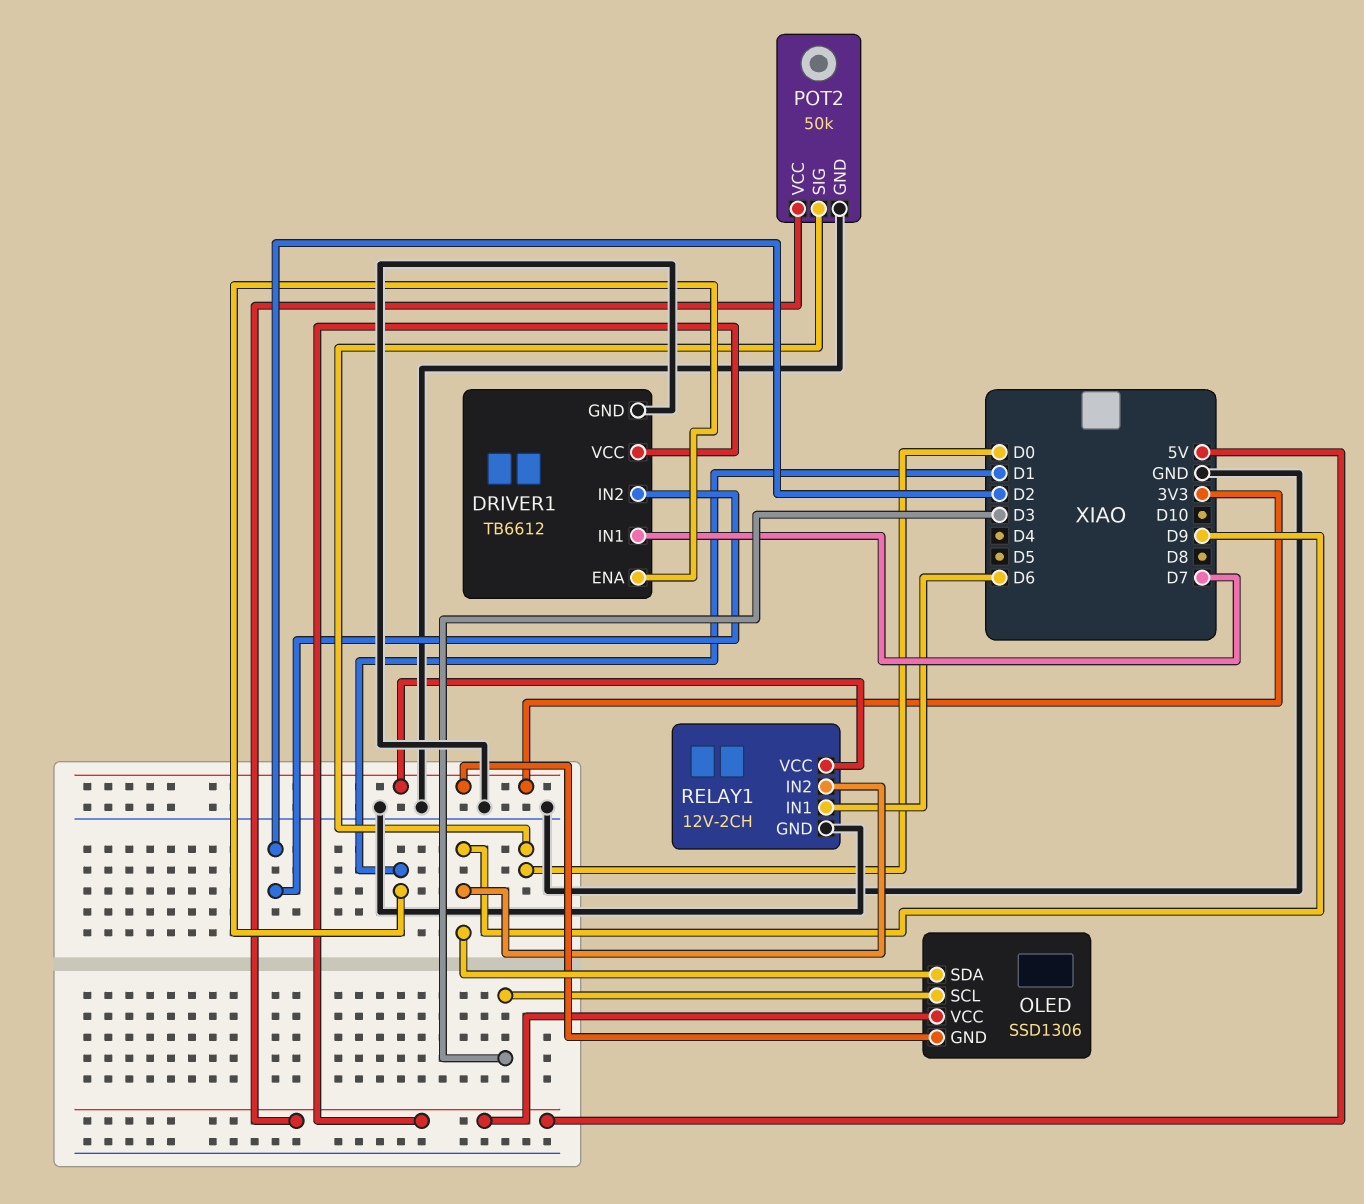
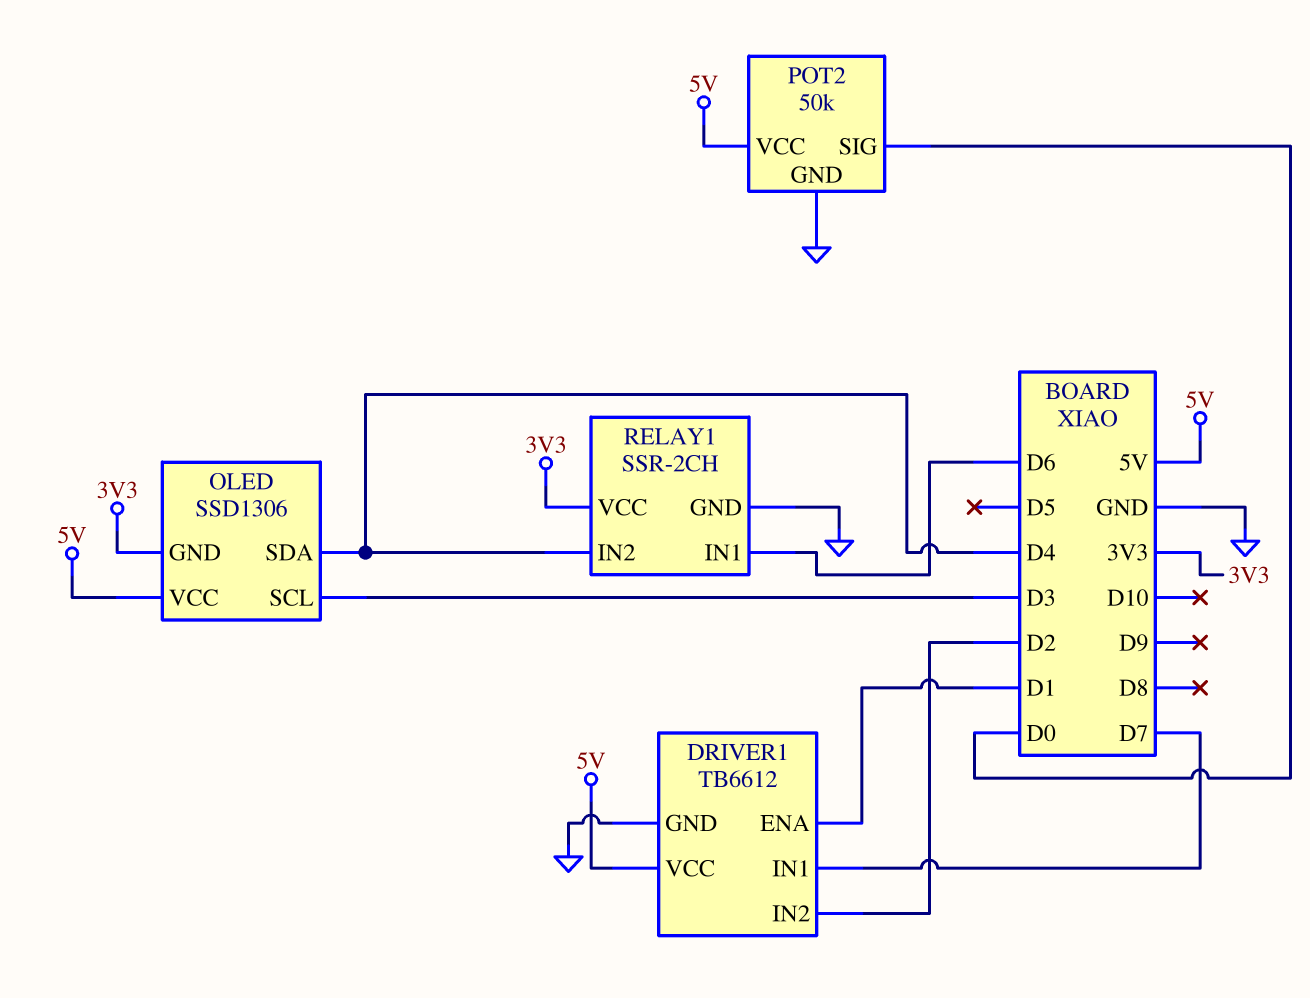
OLED pin SDA: D9 -> D4
RELAY1: 12V-2CH -> SSR-2CH
RELAY1 pin IN2: D9 -> D4

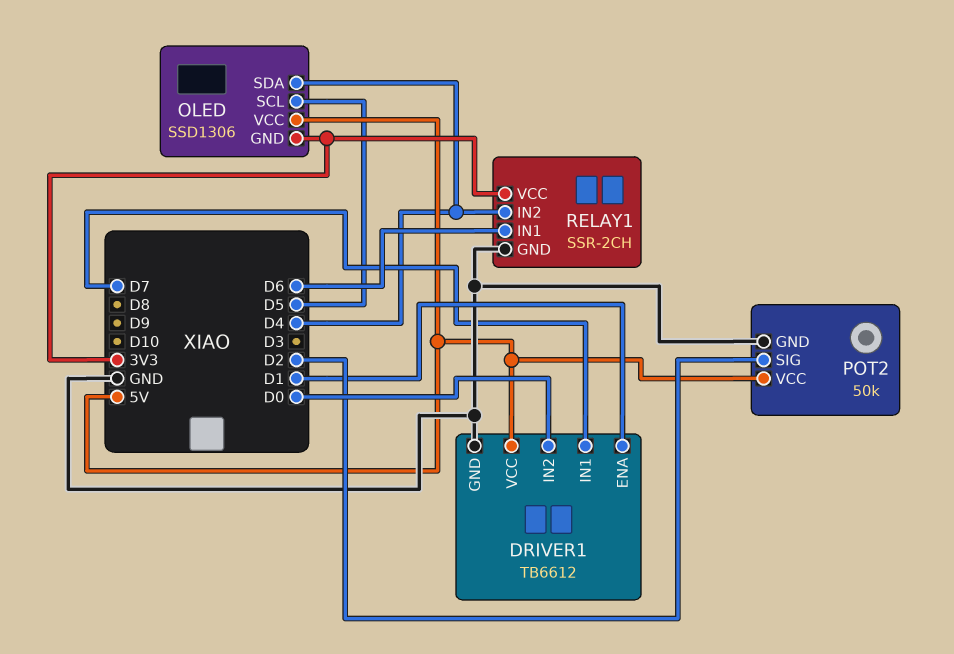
DRIVER1 pin IN2: D2 -> D0
OLED pin SCL: D3 -> D5
POT2 pin SIG: D0 -> D2

